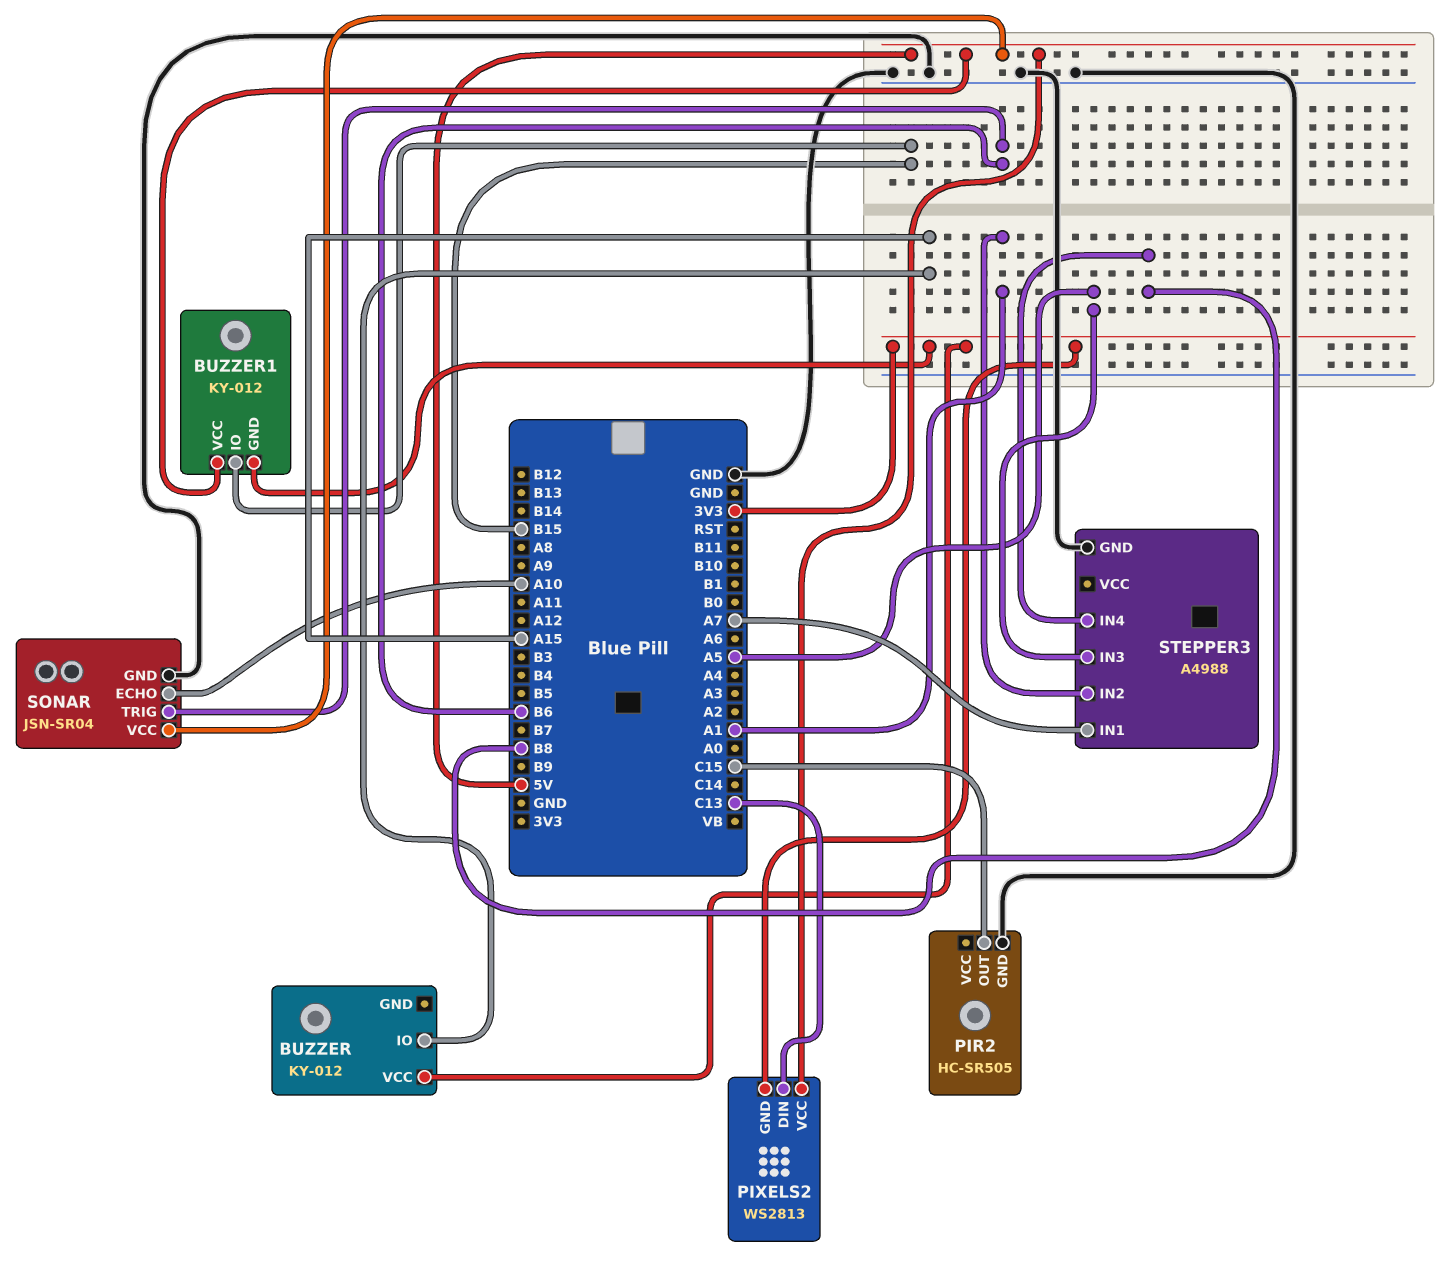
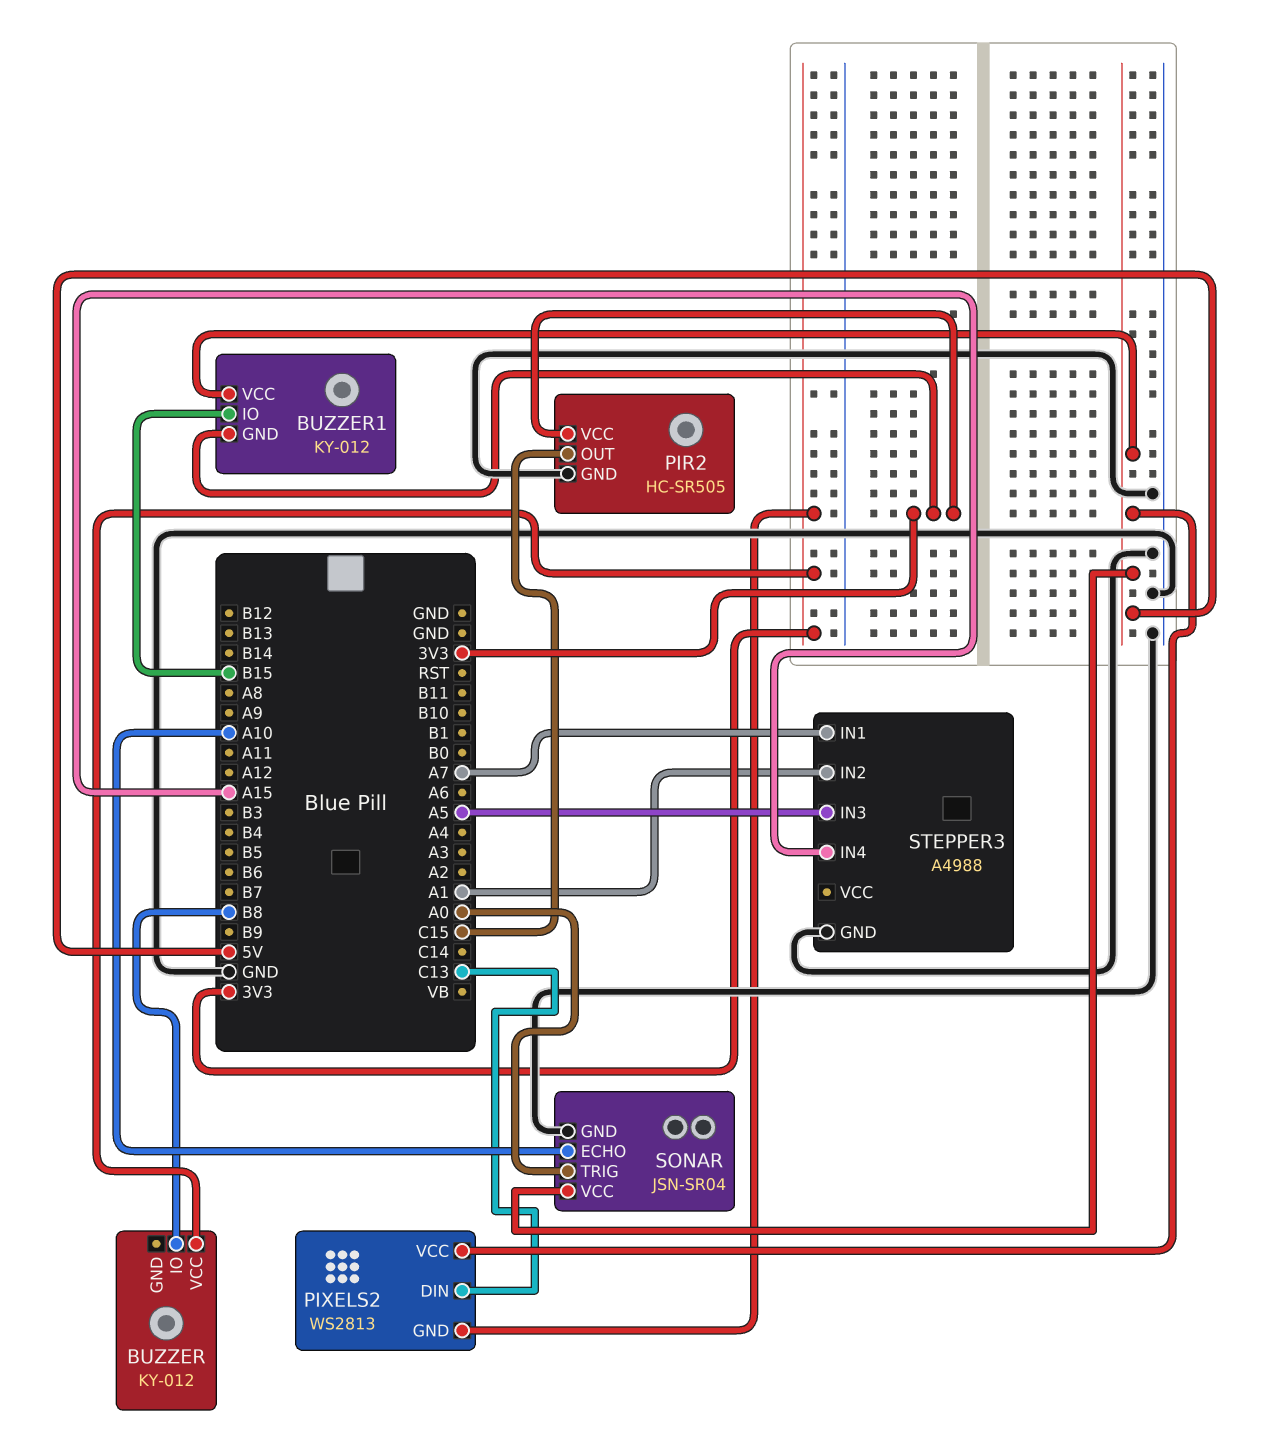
BUZZER pin IO: A15 -> B8
PIR2 pin VCC: none -> 3V3
SONAR pin TRIG: B6 -> A0
STEPPER3 pin IN4: B8 -> A15

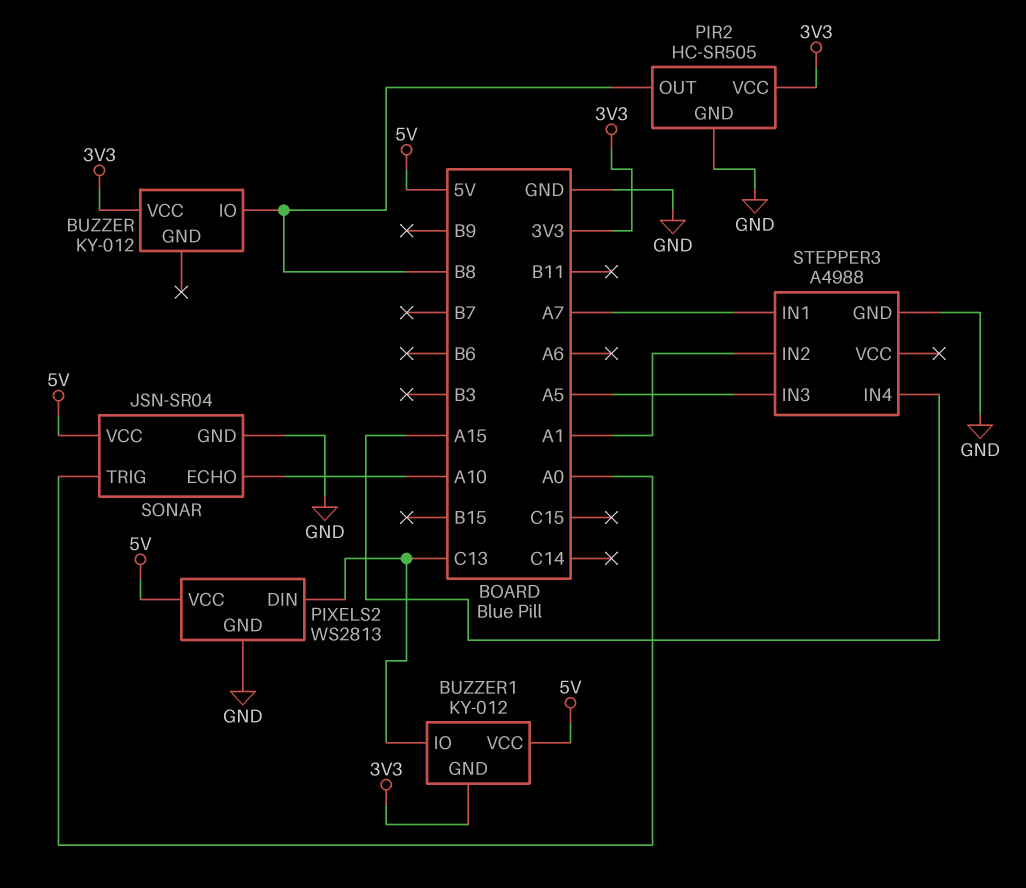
BUZZER1 pin IO: B15 -> C13
PIR2 pin OUT: C15 -> B8
PIXELS2 pin GND: 3V3 -> GND

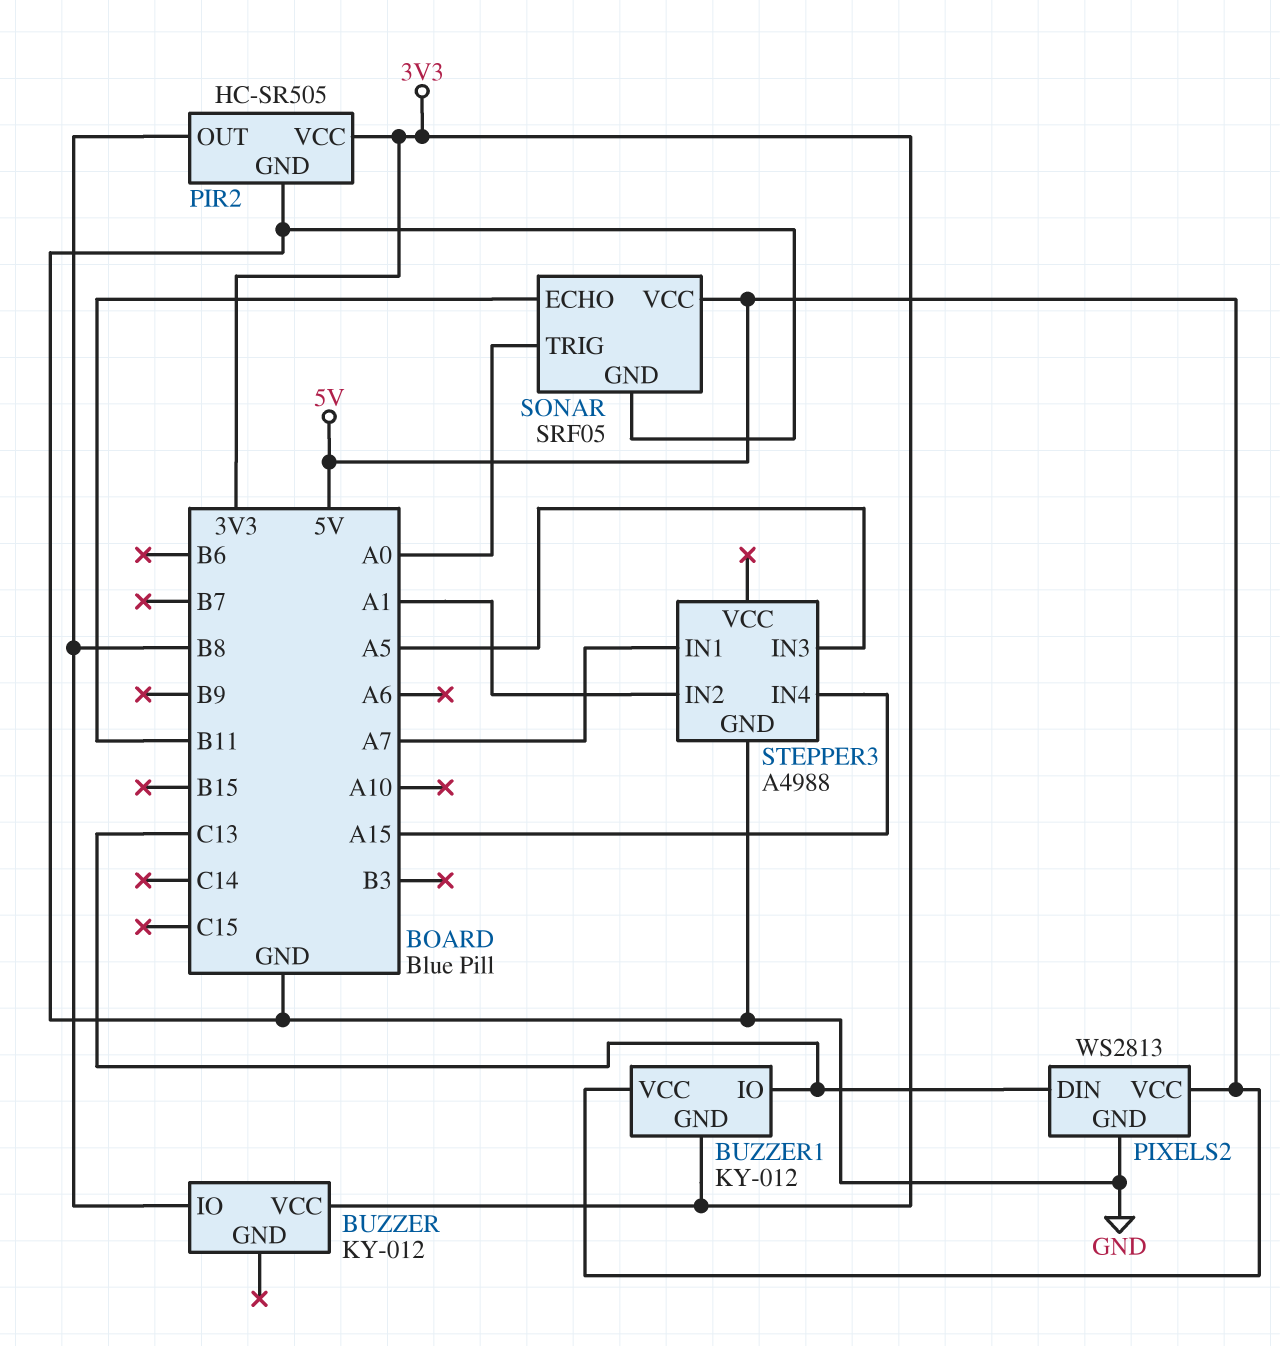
SONAR: JSN-SR04 -> SRF05
SONAR pin ECHO: A10 -> B11

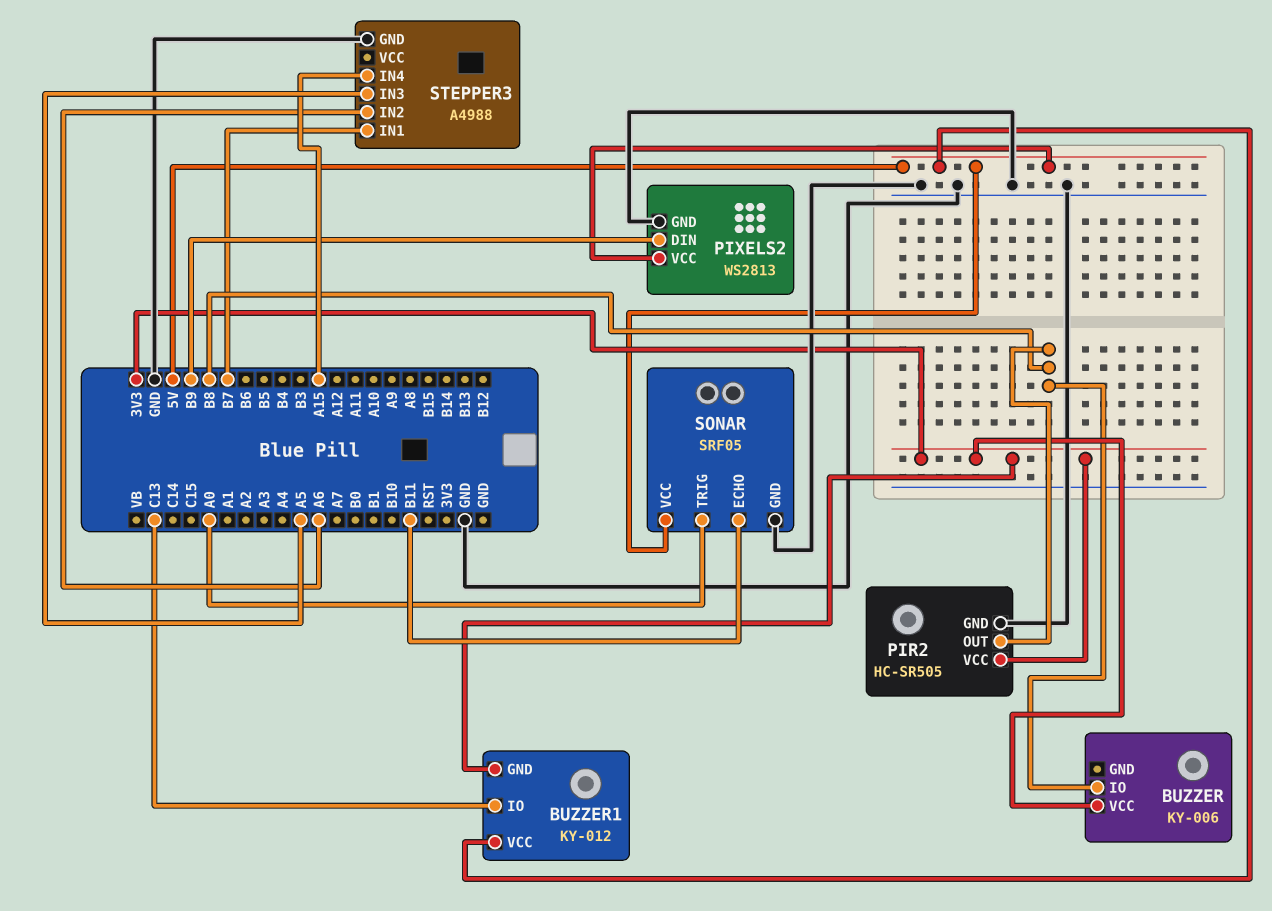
BUZZER: KY-012 -> KY-006
PIXELS2 pin DIN: C13 -> B9
STEPPER3 pin IN1: A7 -> B7
STEPPER3 pin IN2: A1 -> A6

